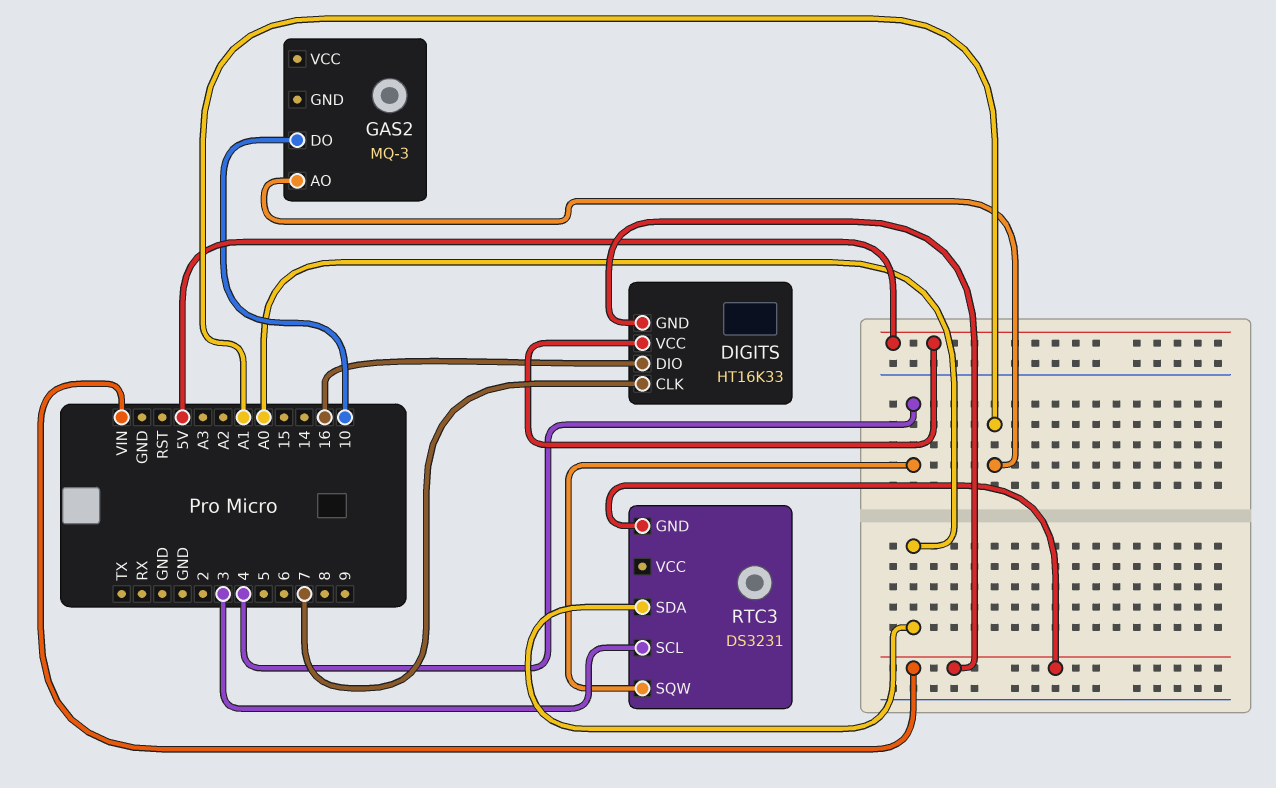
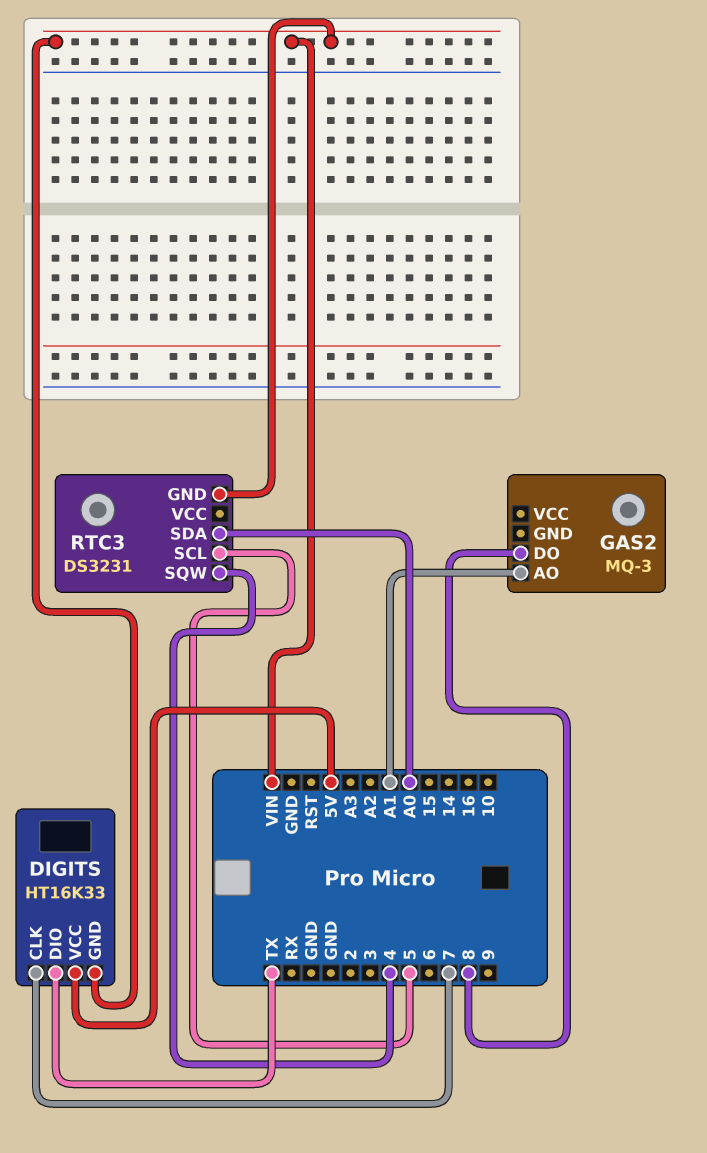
DIGITS pin DIO: 16 -> TX
GAS2 pin DO: 10 -> 8
RTC3 pin SCL: 3 -> 5

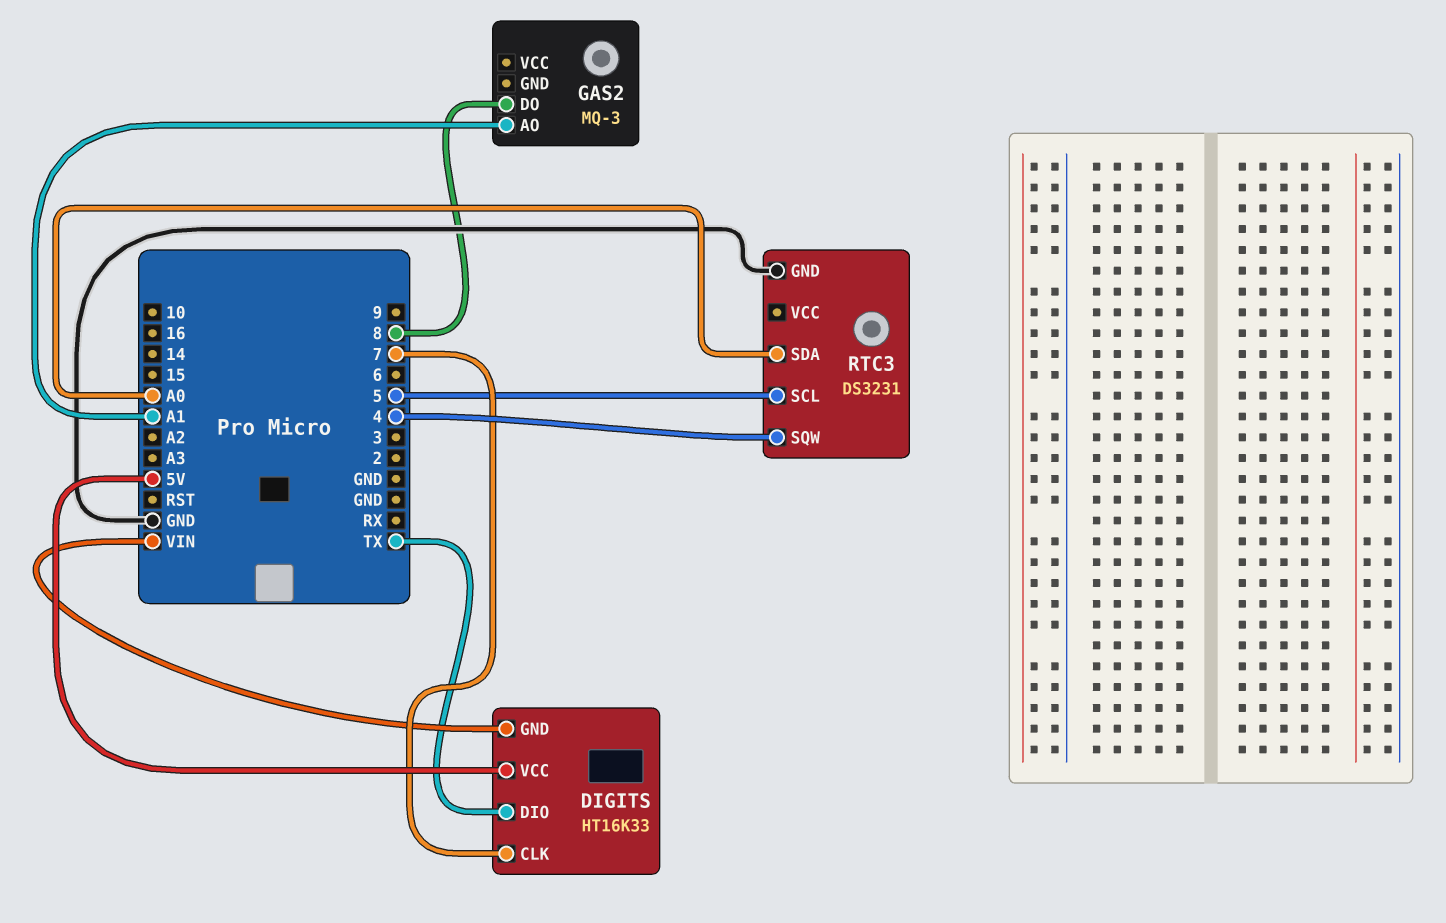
RTC3 pin GND: VIN -> GND

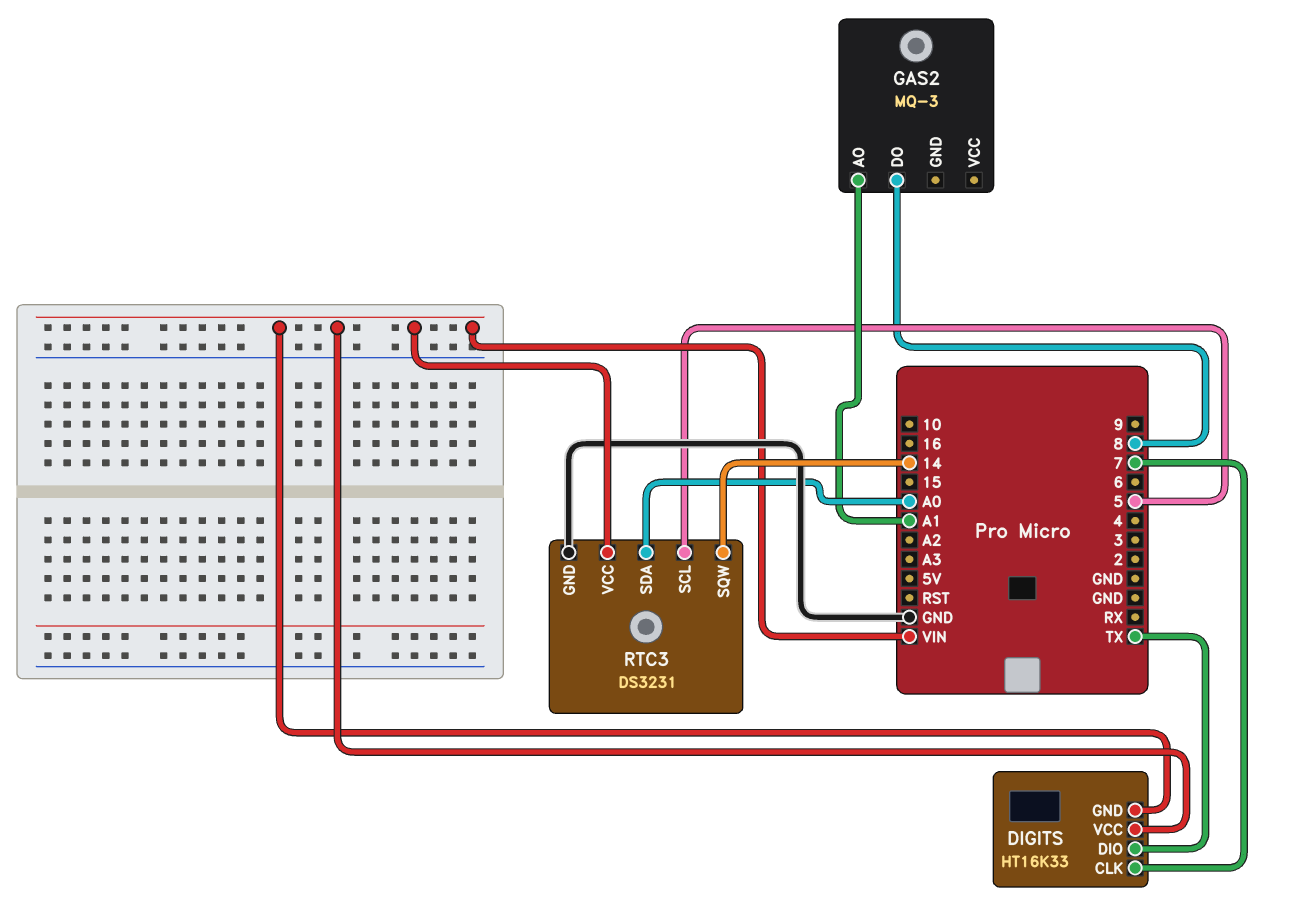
DIGITS pin VCC: 5V -> VIN
RTC3 pin SQW: 4 -> 14
RTC3 pin VCC: none -> VIN

